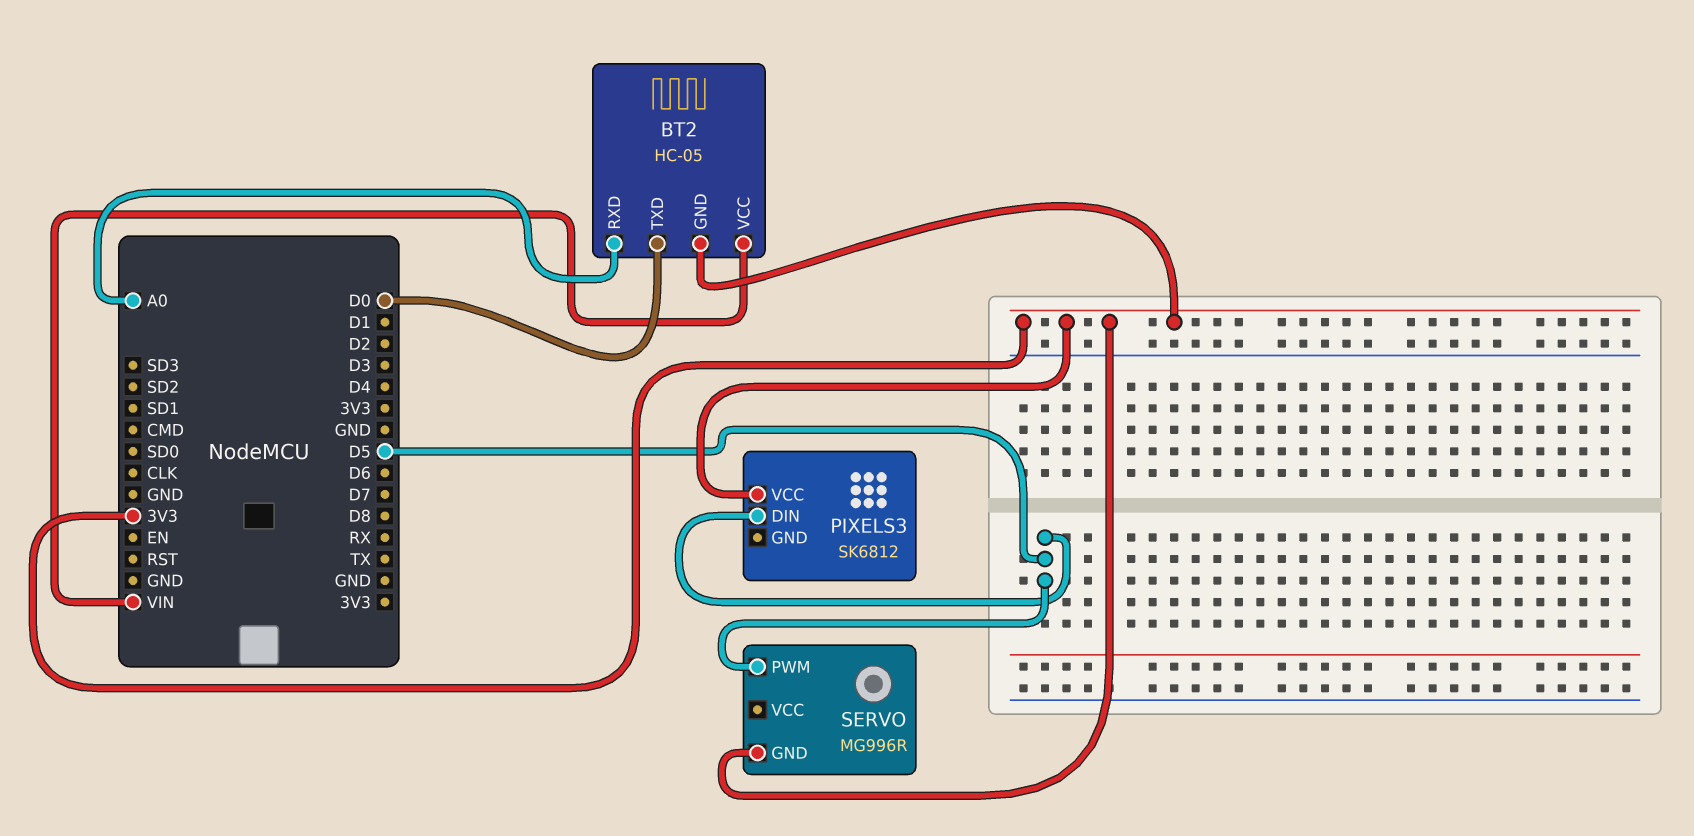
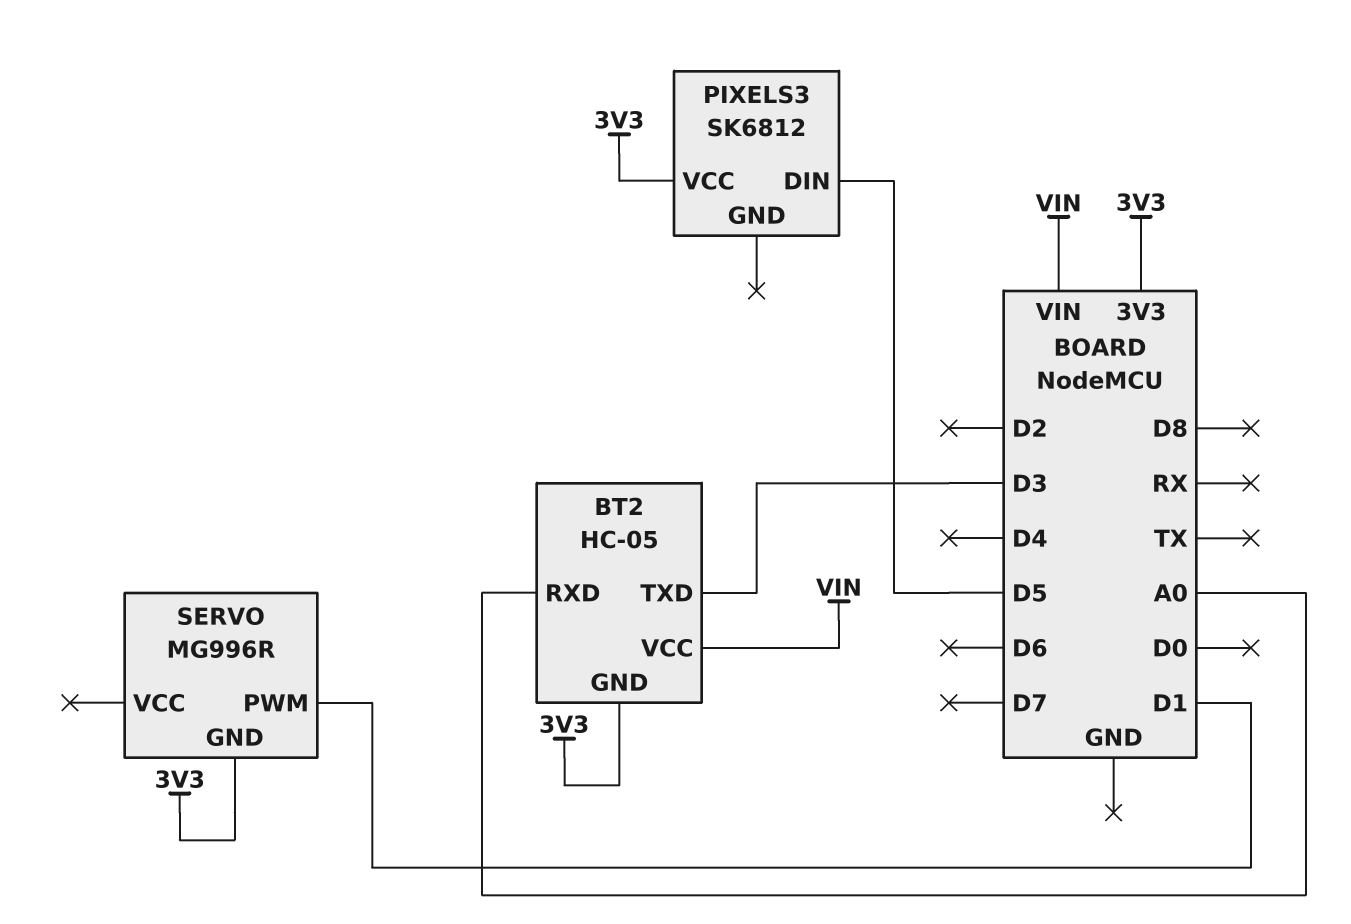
BT2 pin TXD: D0 -> D3
SERVO pin PWM: D5 -> D1

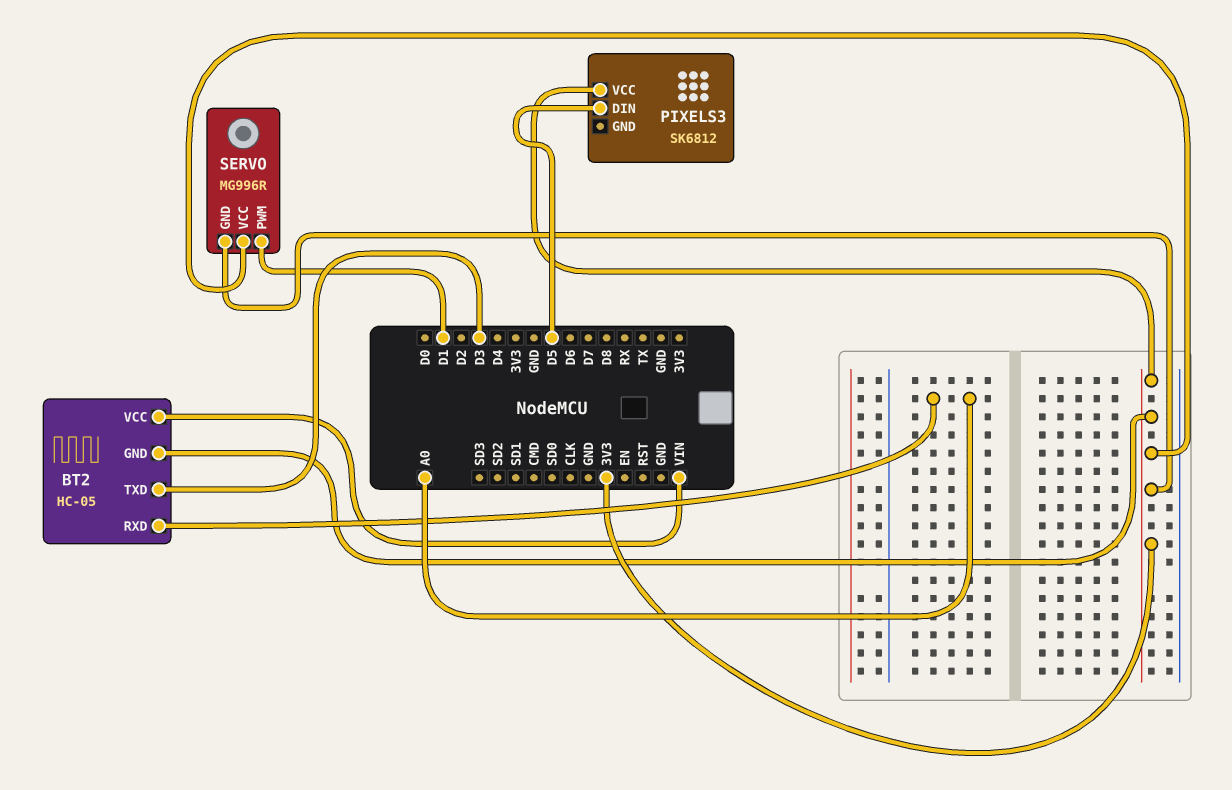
SERVO pin VCC: none -> 3V3

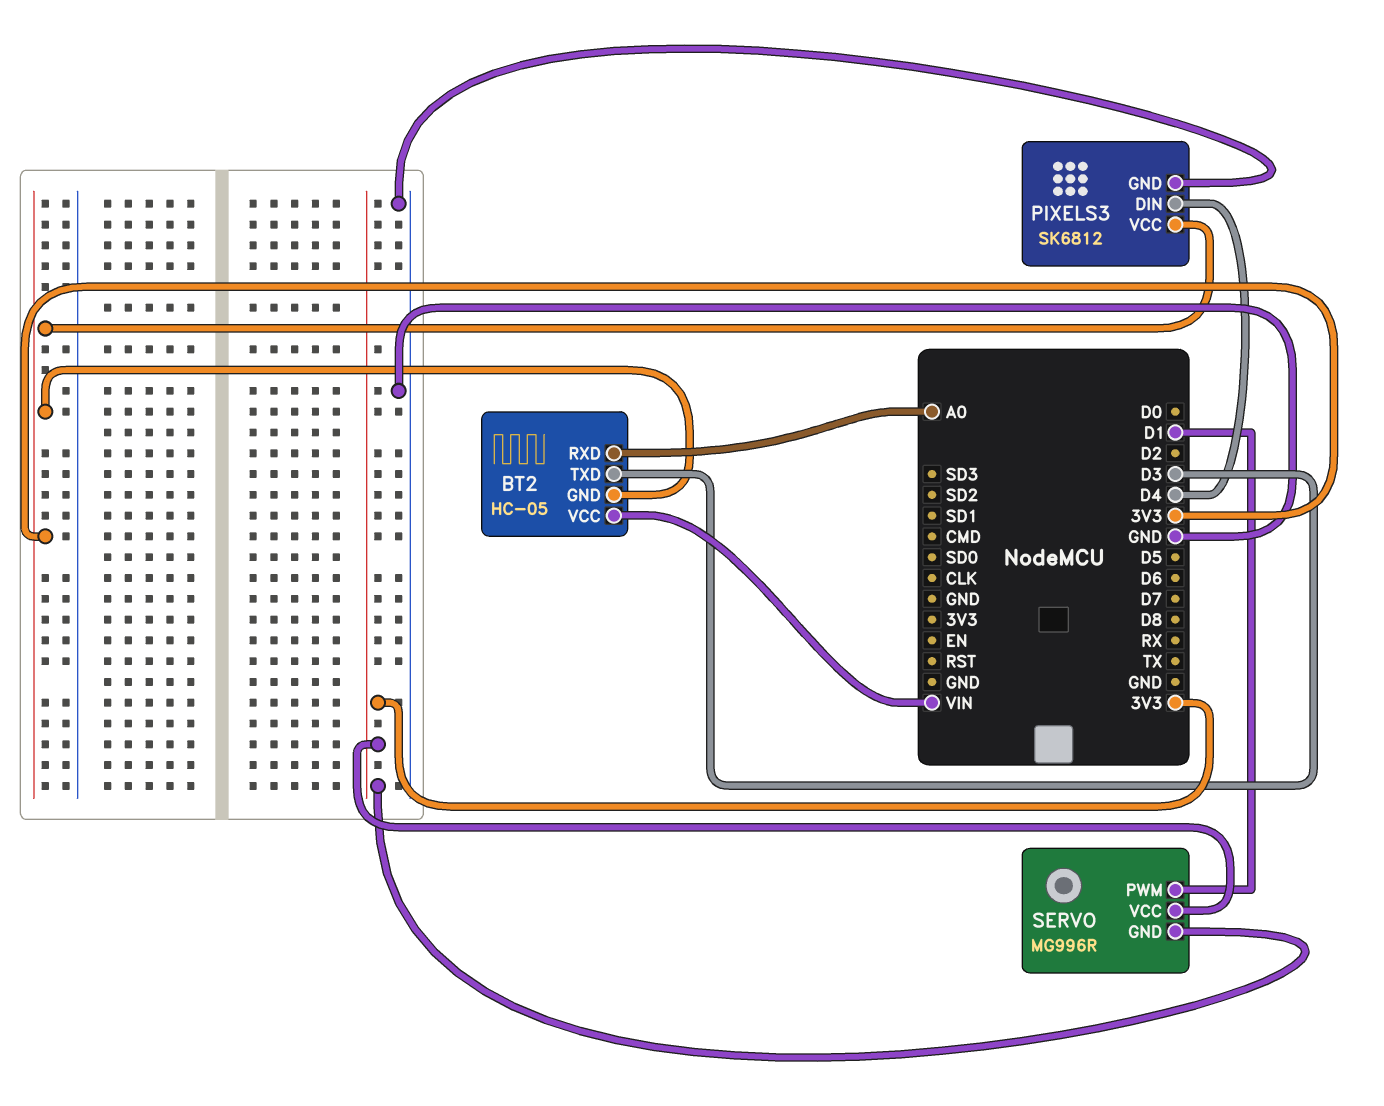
PIXELS3 pin DIN: D5 -> D4
PIXELS3 pin GND: none -> GND

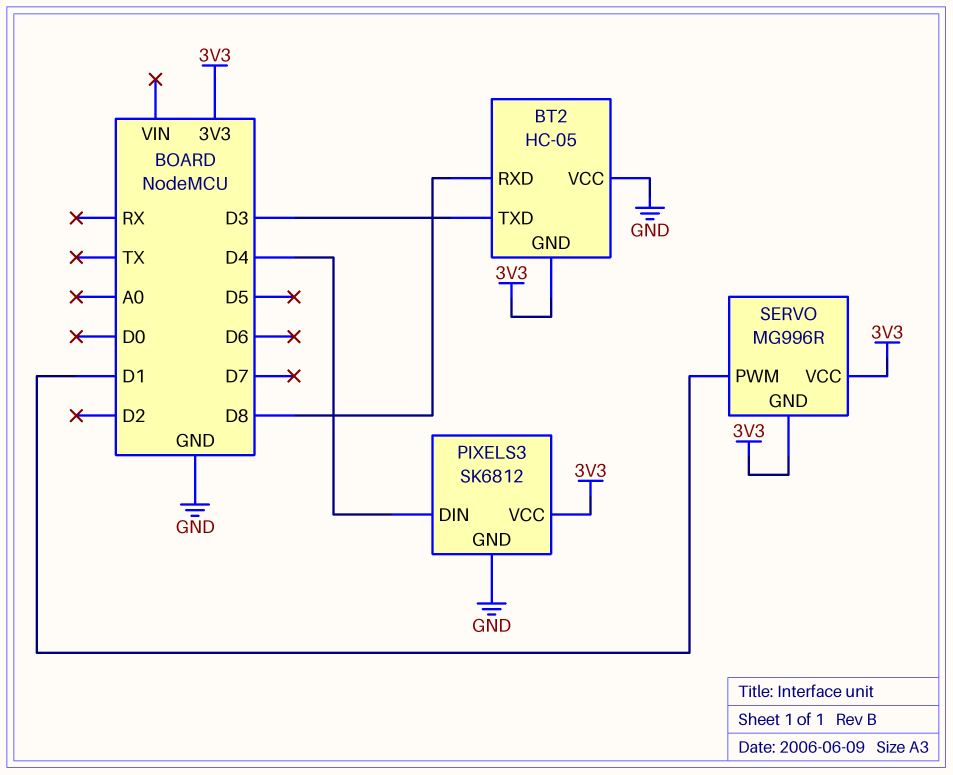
BT2 pin RXD: A0 -> D8
BT2 pin VCC: VIN -> GND

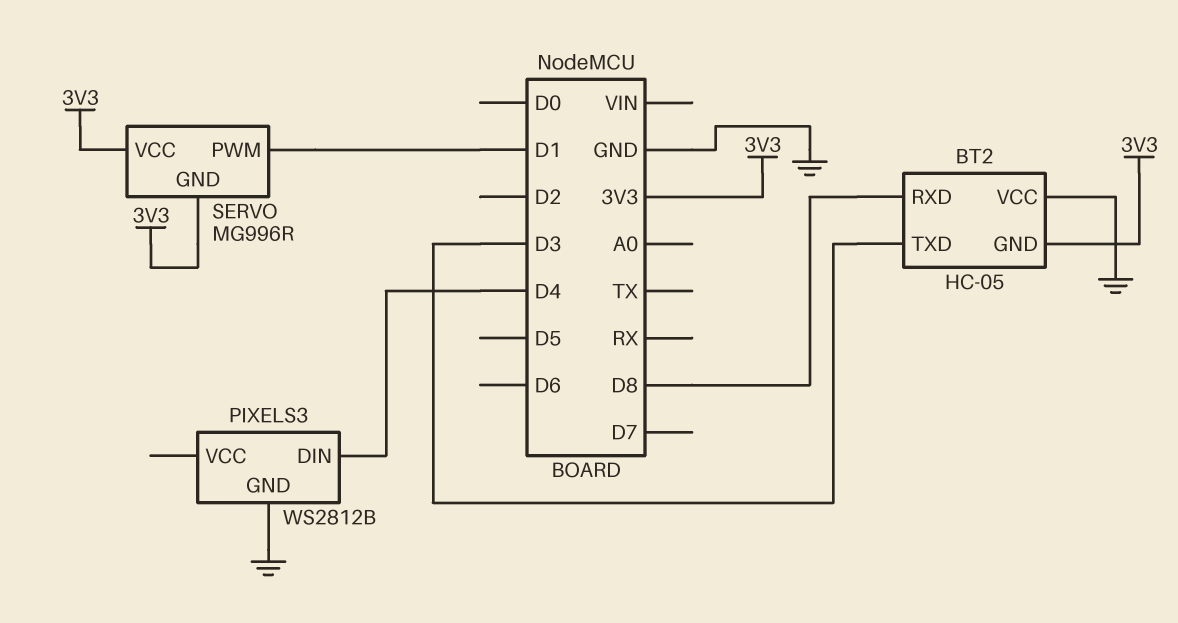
PIXELS3: SK6812 -> WS2812B
PIXELS3 pin VCC: 3V3 -> none

